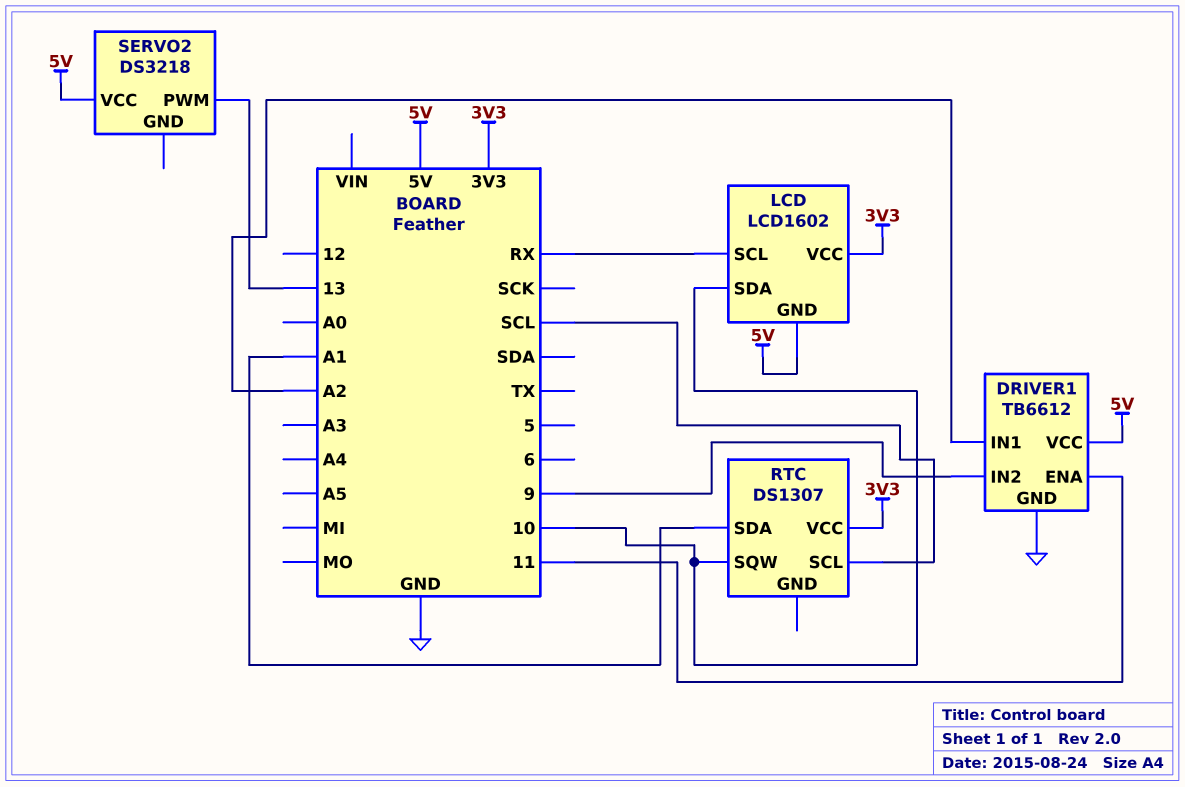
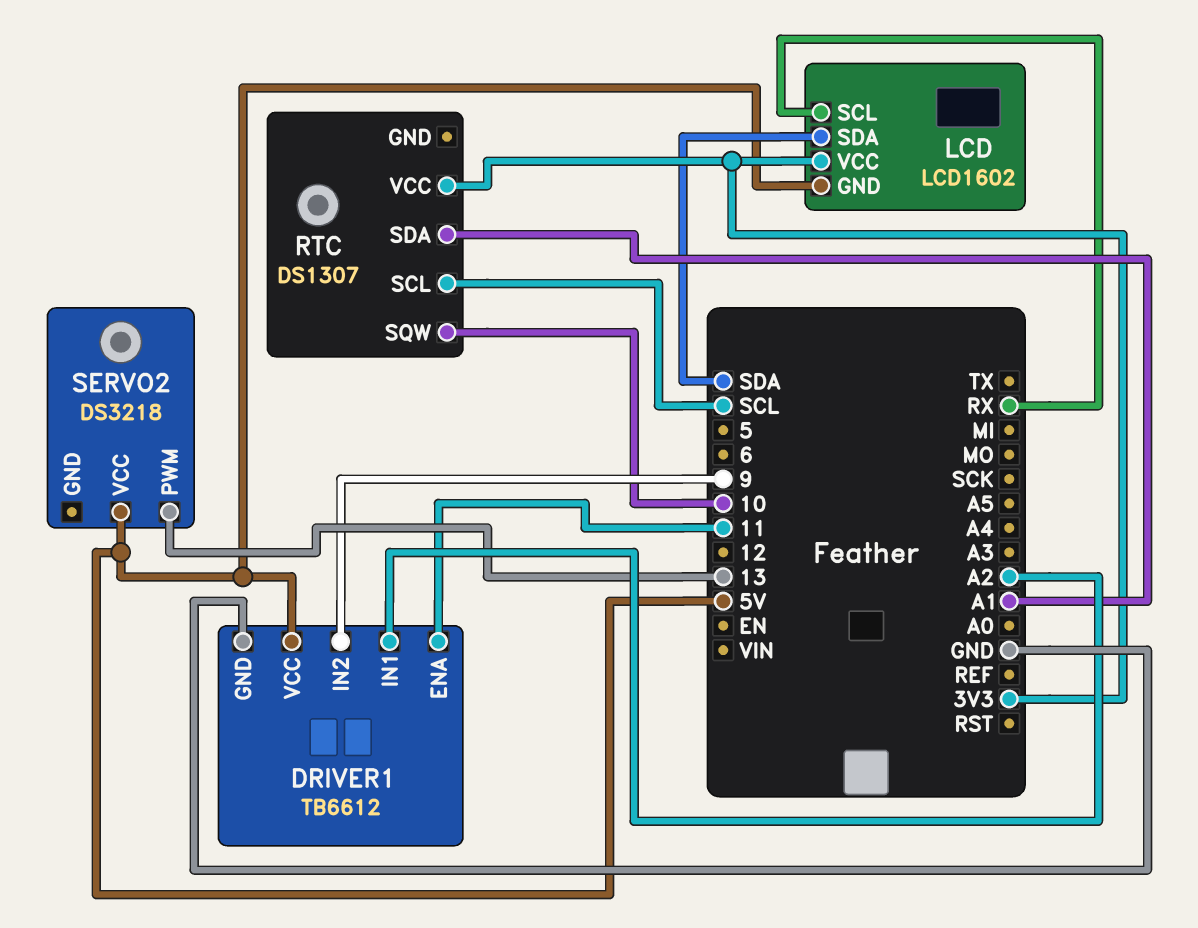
LCD pin SDA: 10 -> SDA

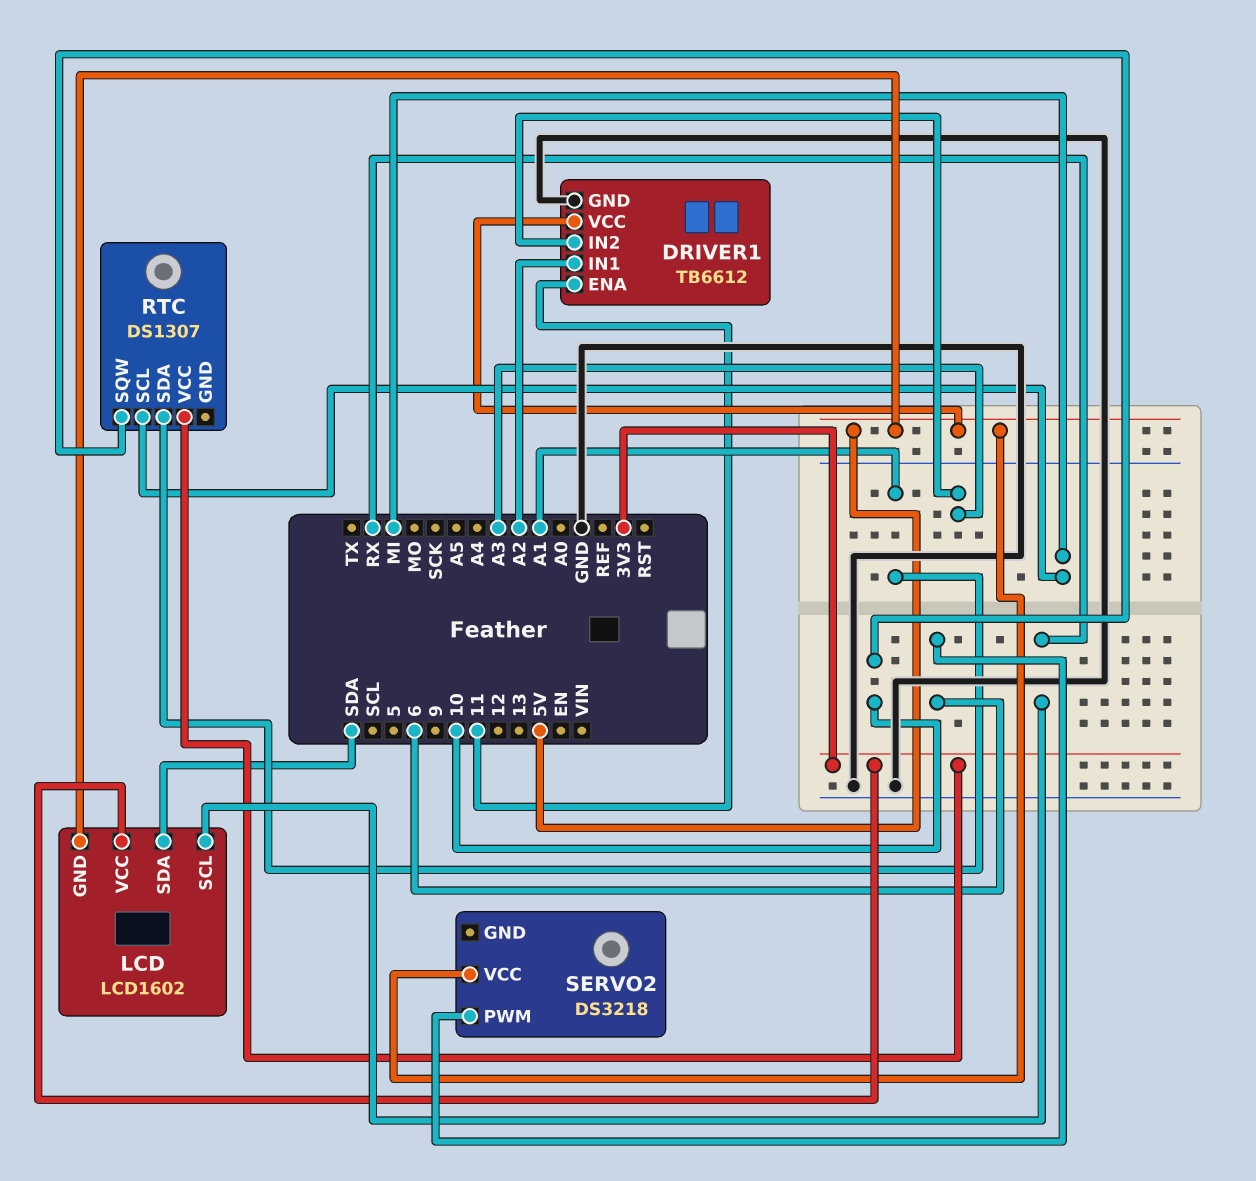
DRIVER1 pin IN2: 9 -> A3
RTC pin SCL: SCL -> MI
SERVO2 pin PWM: 13 -> 6

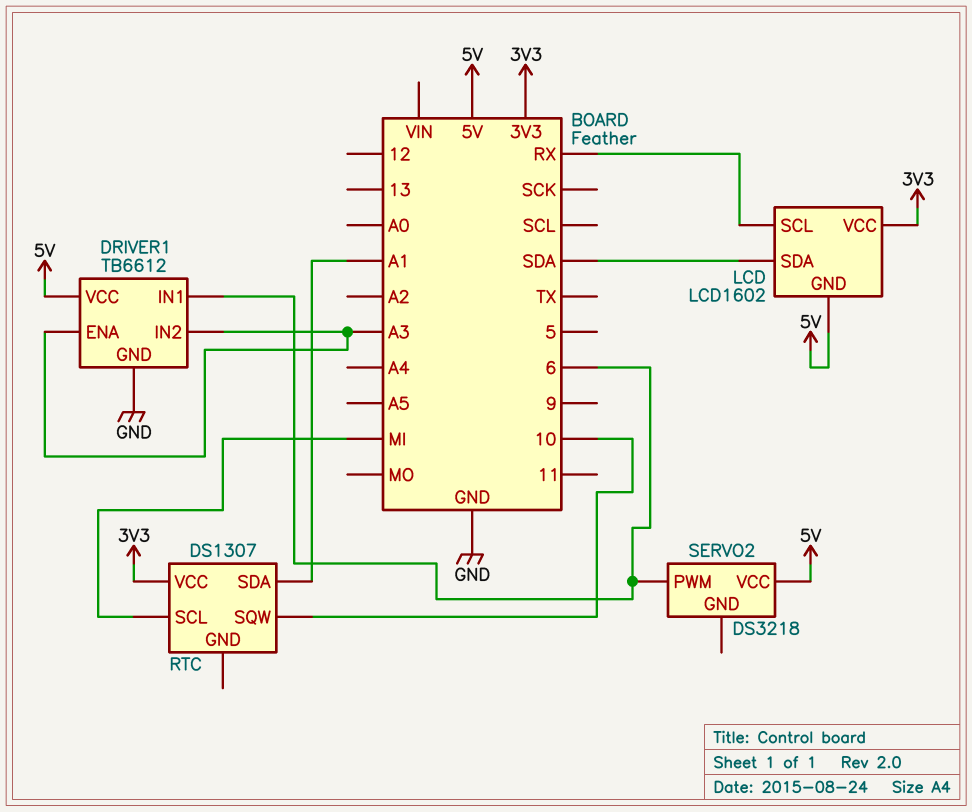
DRIVER1 pin ENA: 11 -> A3
DRIVER1 pin IN1: A2 -> 6

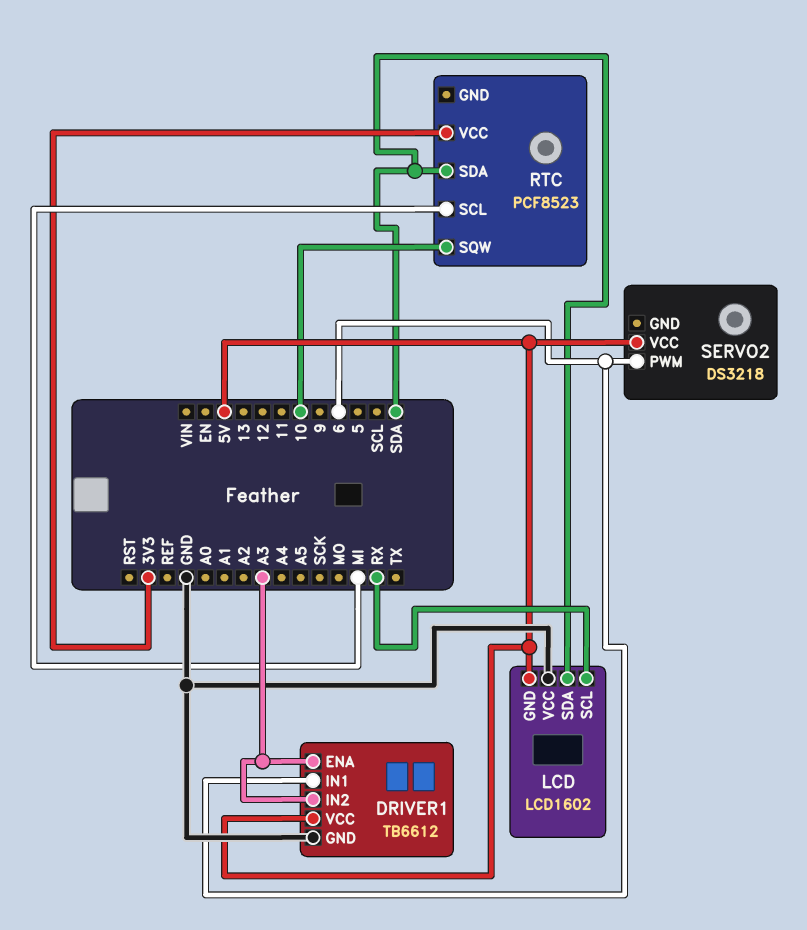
LCD pin VCC: 3V3 -> GND
RTC: DS1307 -> PCF8523
RTC pin SDA: A1 -> SDA

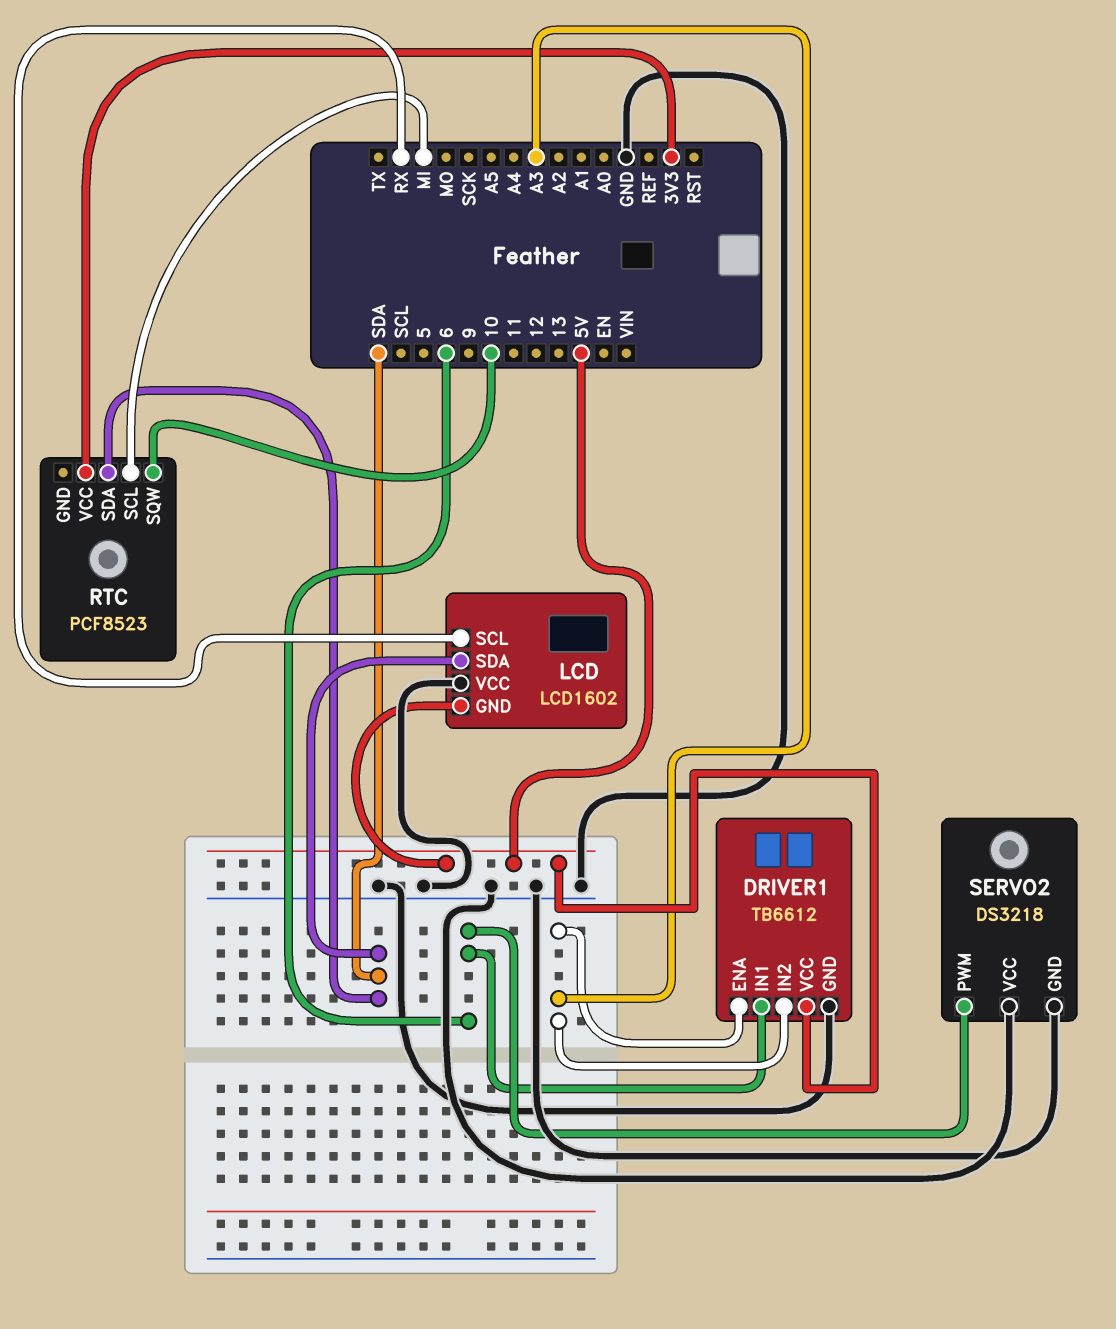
SERVO2 pin GND: none -> GND
SERVO2 pin VCC: 5V -> GND

